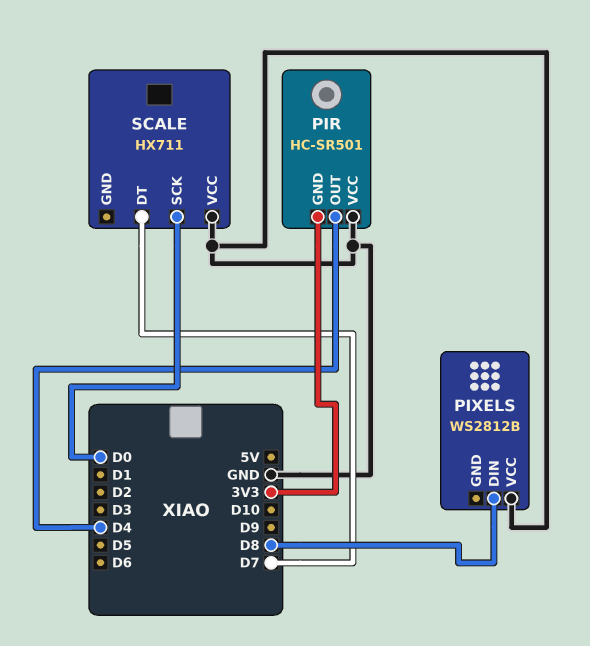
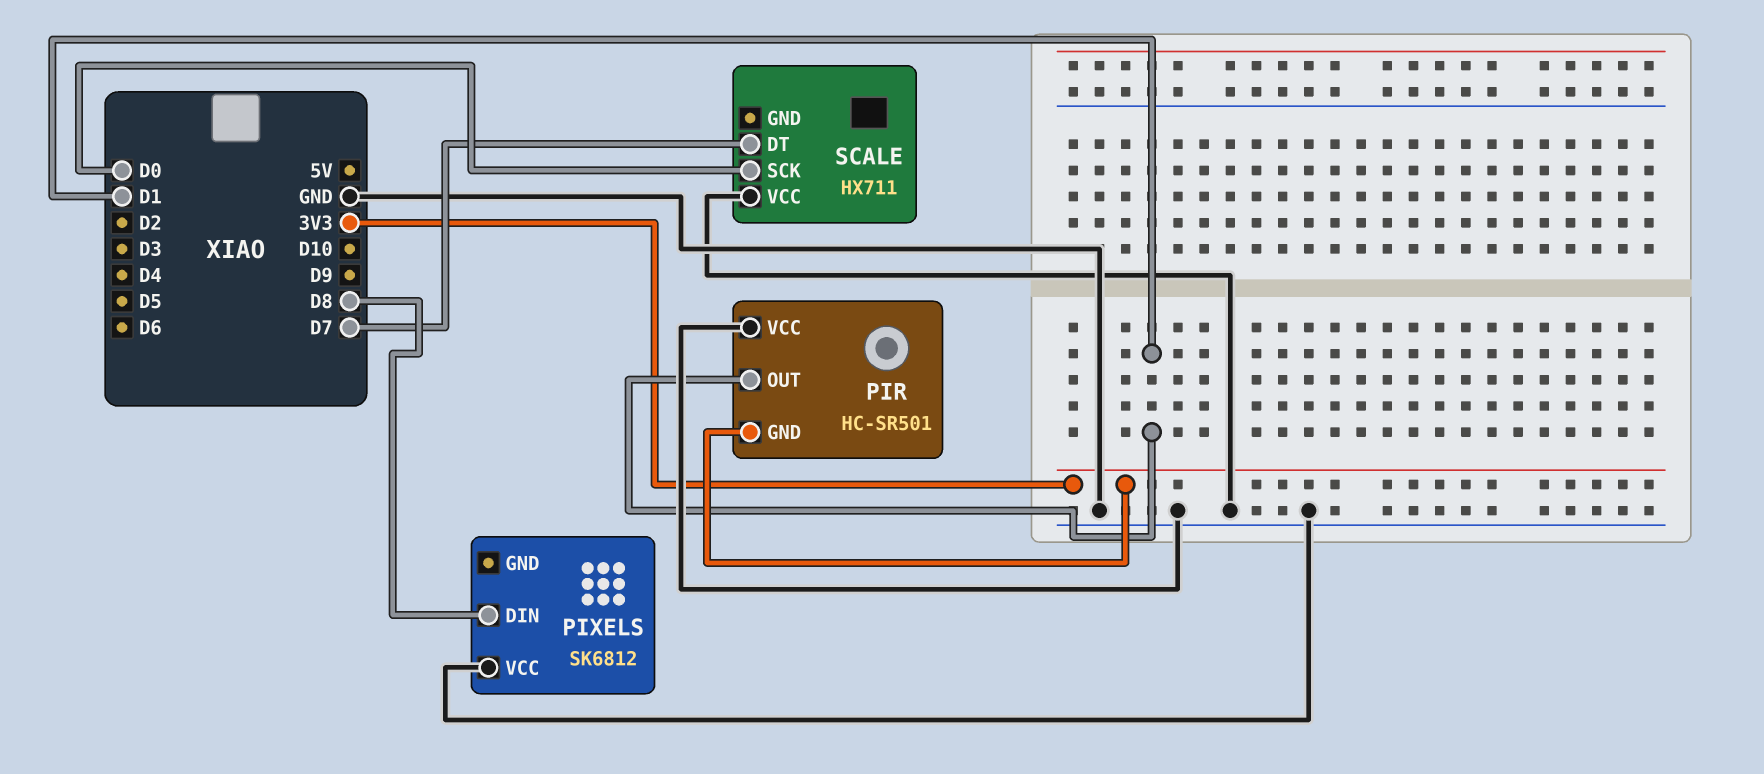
PIR pin OUT: D4 -> D1
PIXELS: WS2812B -> SK6812

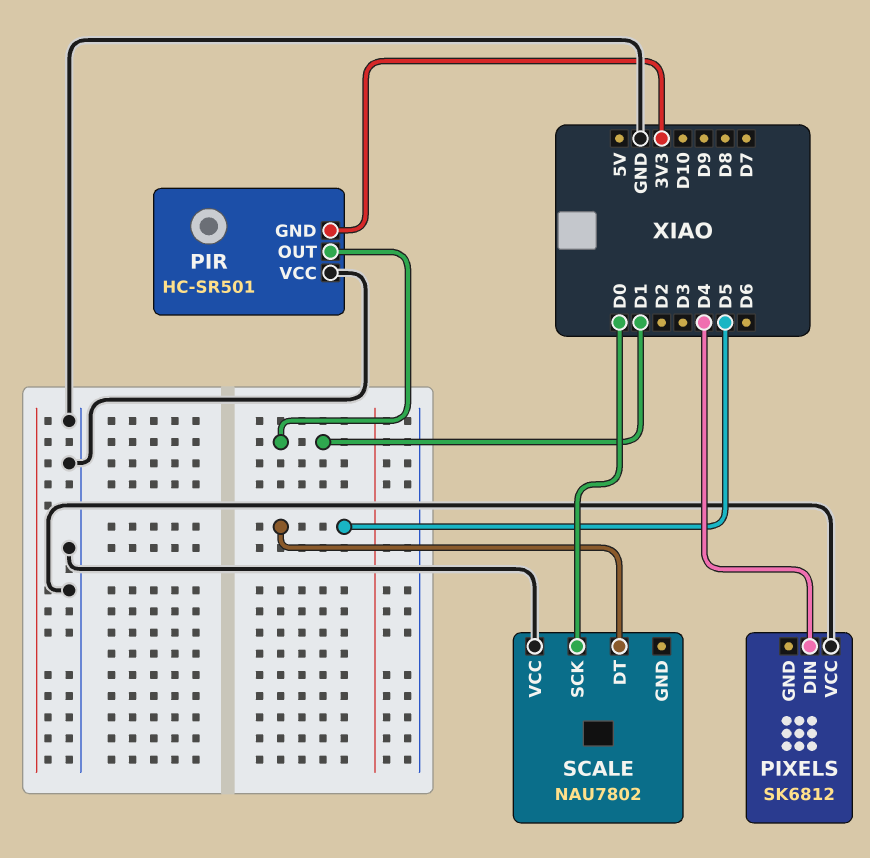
PIXELS pin DIN: D8 -> D4
SCALE: HX711 -> NAU7802
SCALE pin DT: D7 -> D5

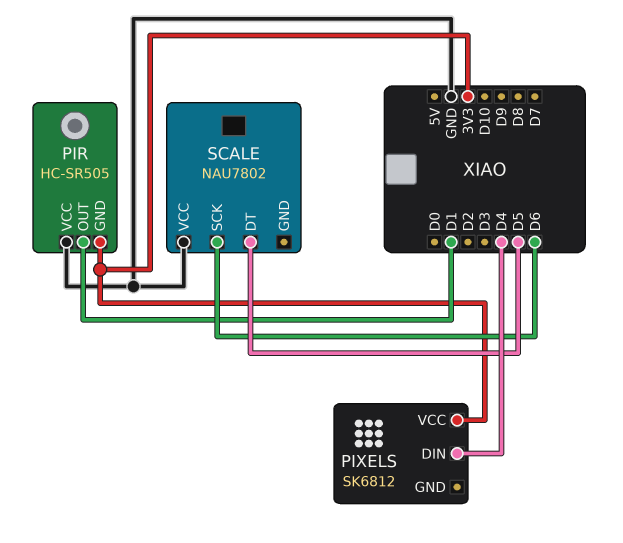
PIR: HC-SR501 -> HC-SR505
PIXELS pin VCC: GND -> 3V3
SCALE pin SCK: D0 -> D6

